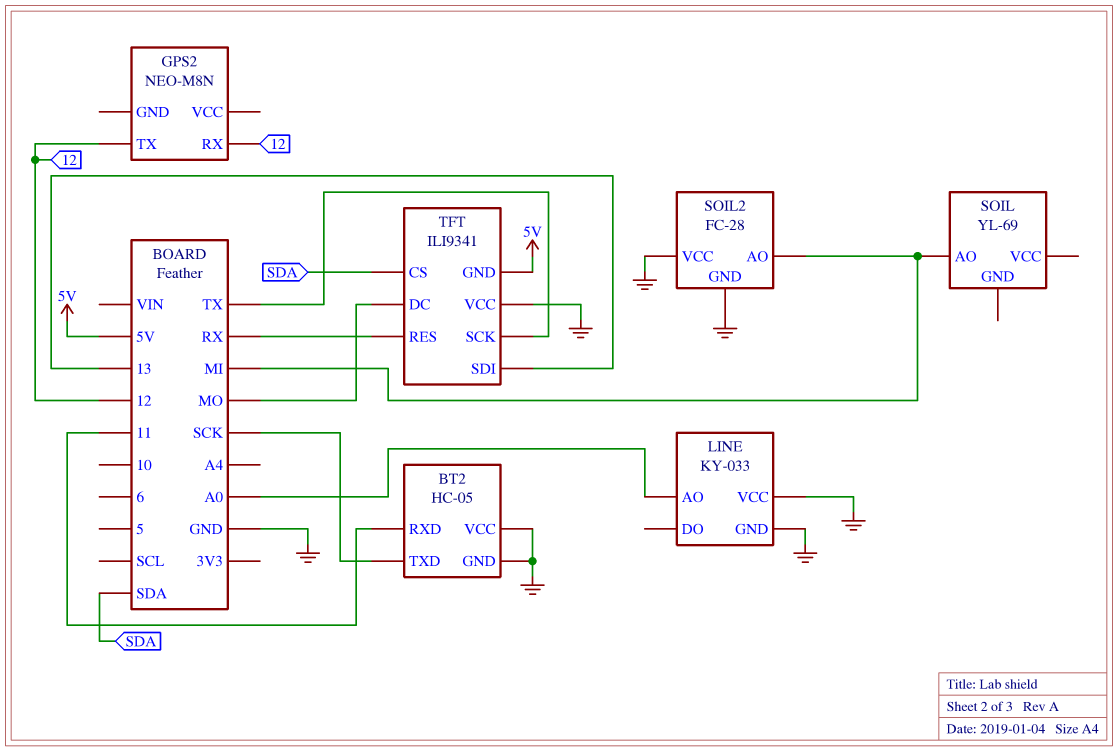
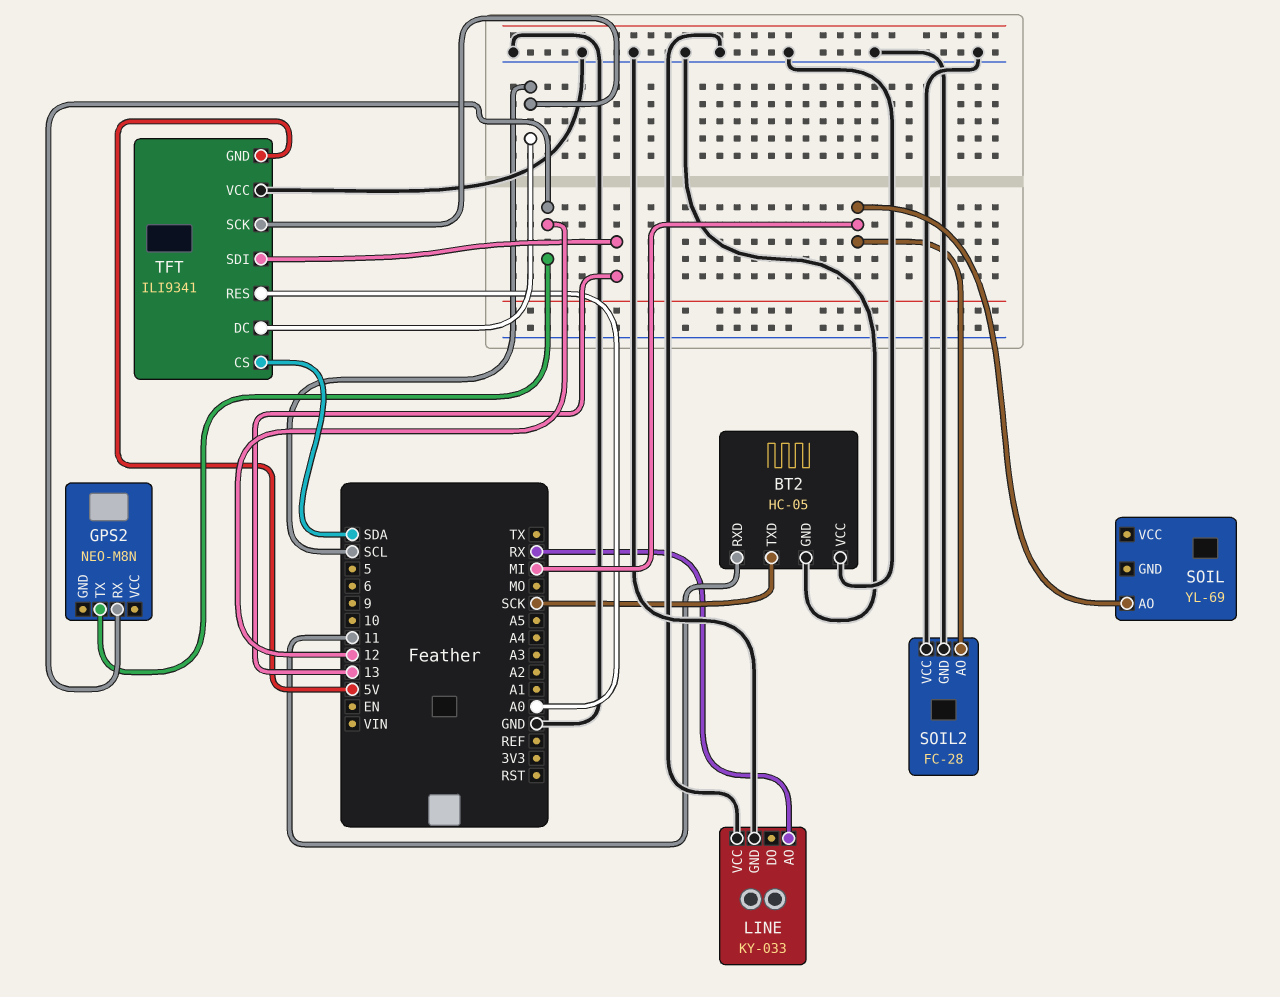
LINE pin AO: A0 -> RX
TFT pin DC: MO -> SCL
TFT pin RES: RX -> A0
TFT pin SCK: TX -> SCL

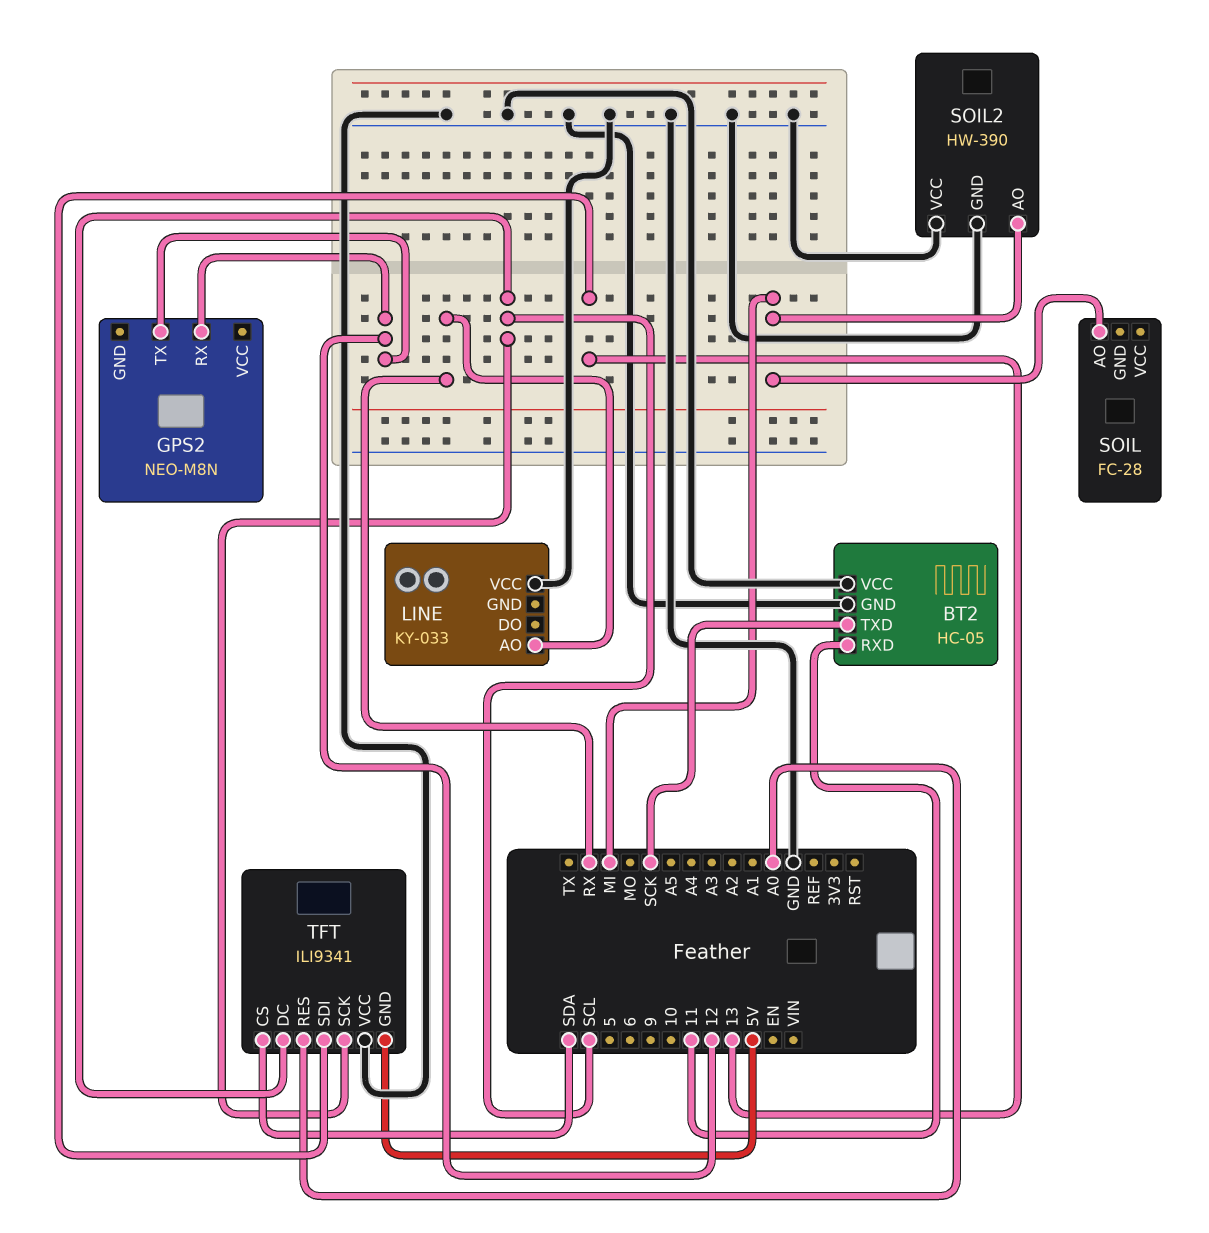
LINE pin GND: GND -> none
SOIL: YL-69 -> FC-28
SOIL2: FC-28 -> HW-390

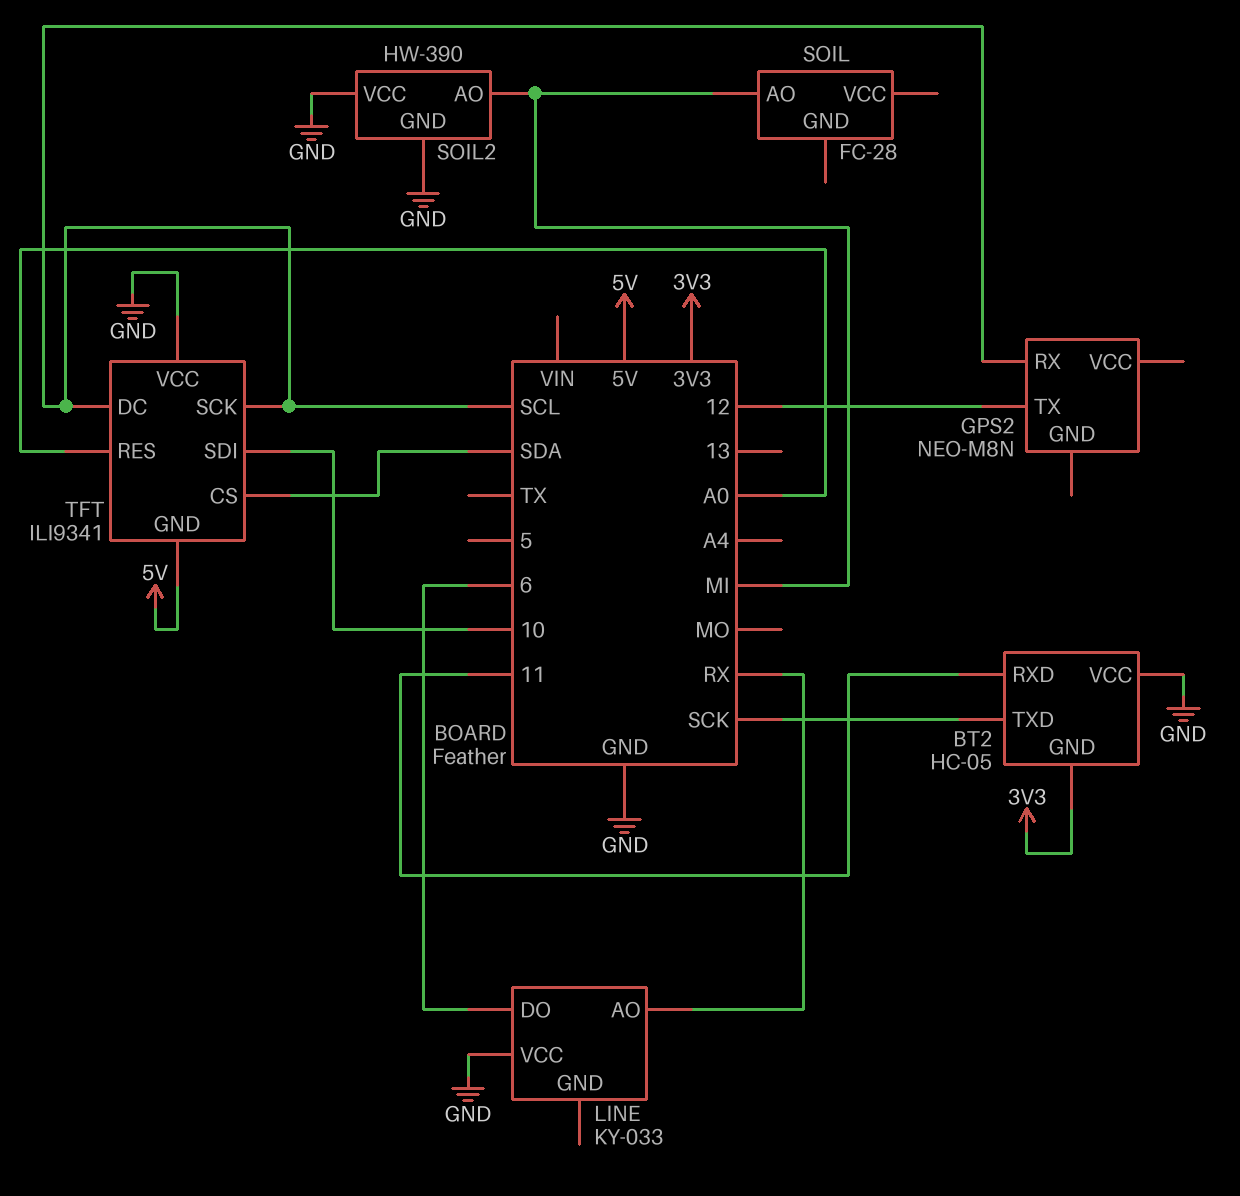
BT2 pin GND: GND -> 3V3
GPS2 pin RX: 12 -> SCL
LINE pin DO: none -> 6
TFT pin SDI: 13 -> 10

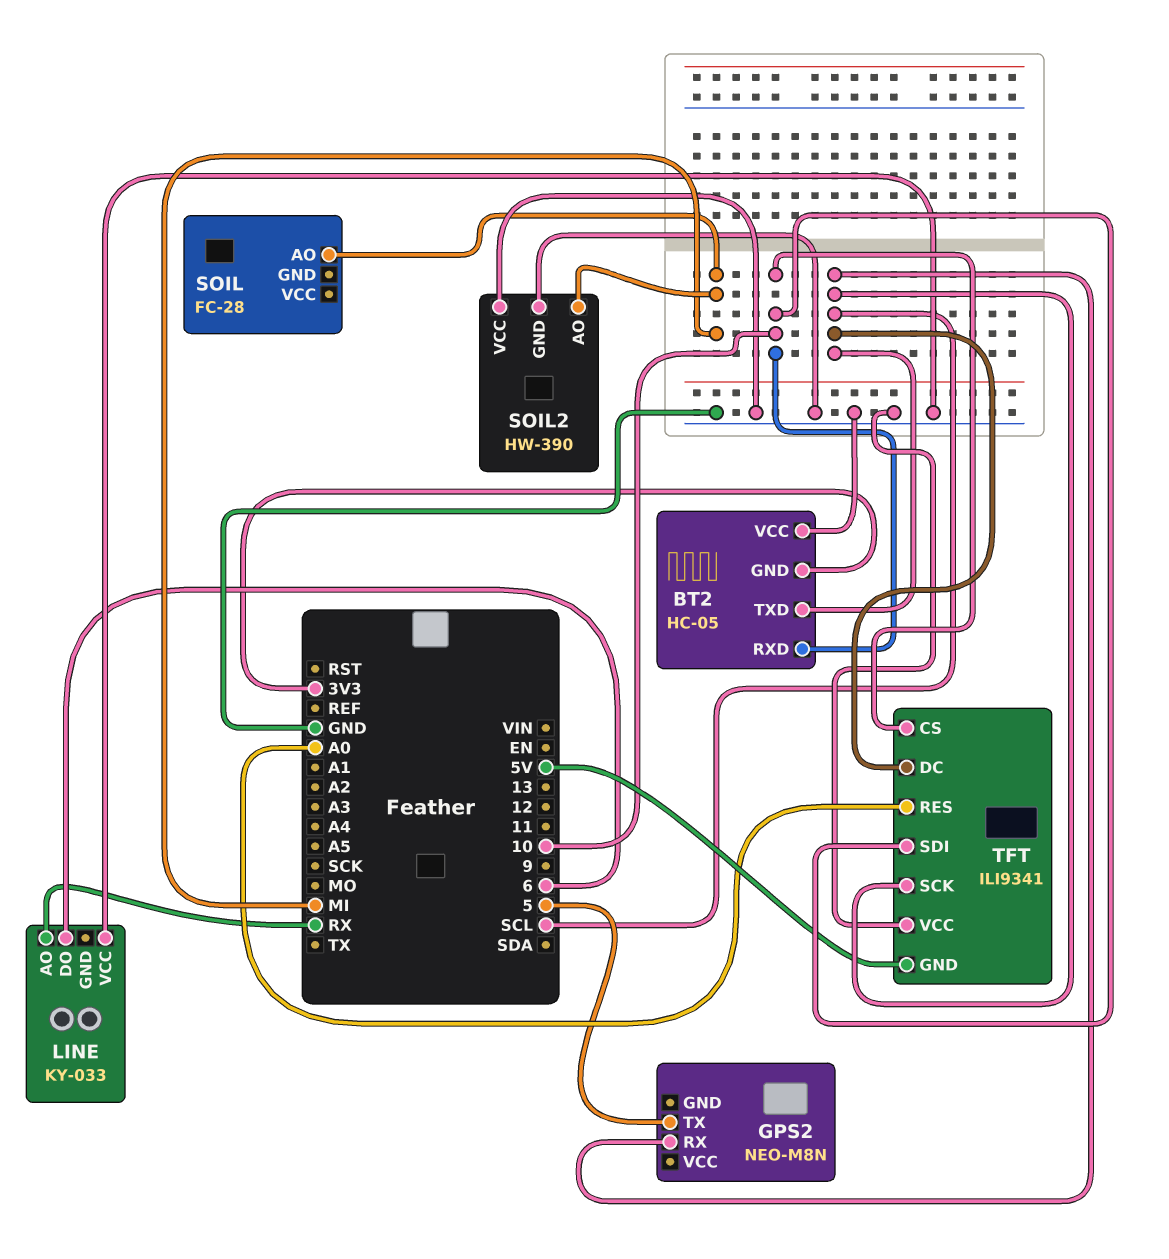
BT2 pin RXD: 11 -> 10
BT2 pin TXD: SCK -> SCL
GPS2 pin TX: 12 -> 5
TFT pin CS: SDA -> 10

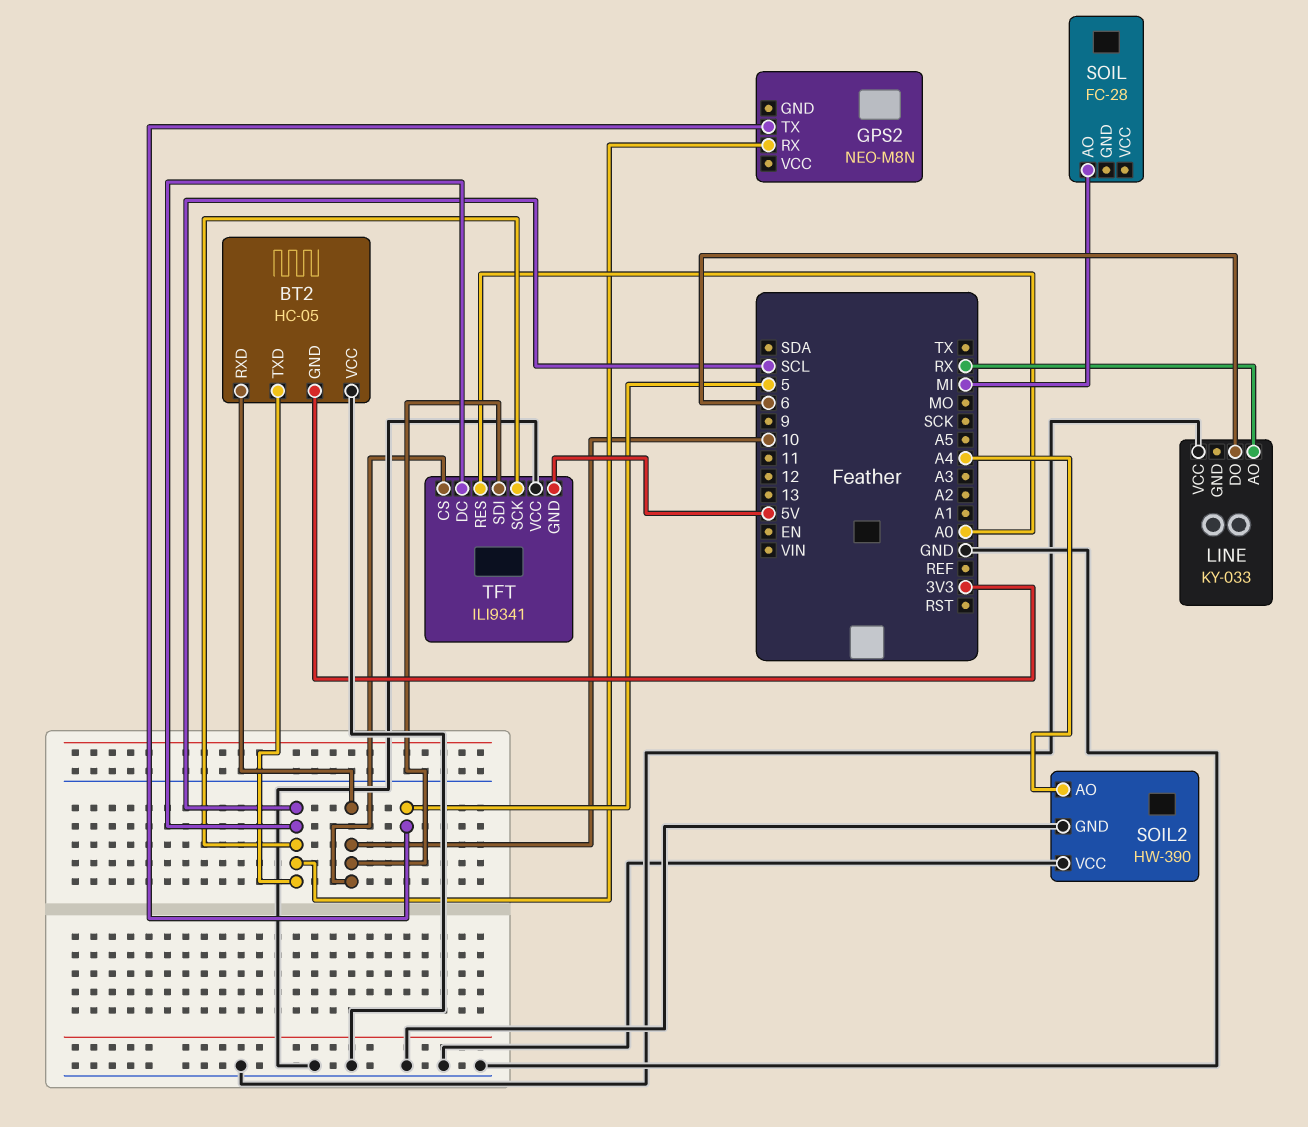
SOIL2 pin AO: MI -> A4

